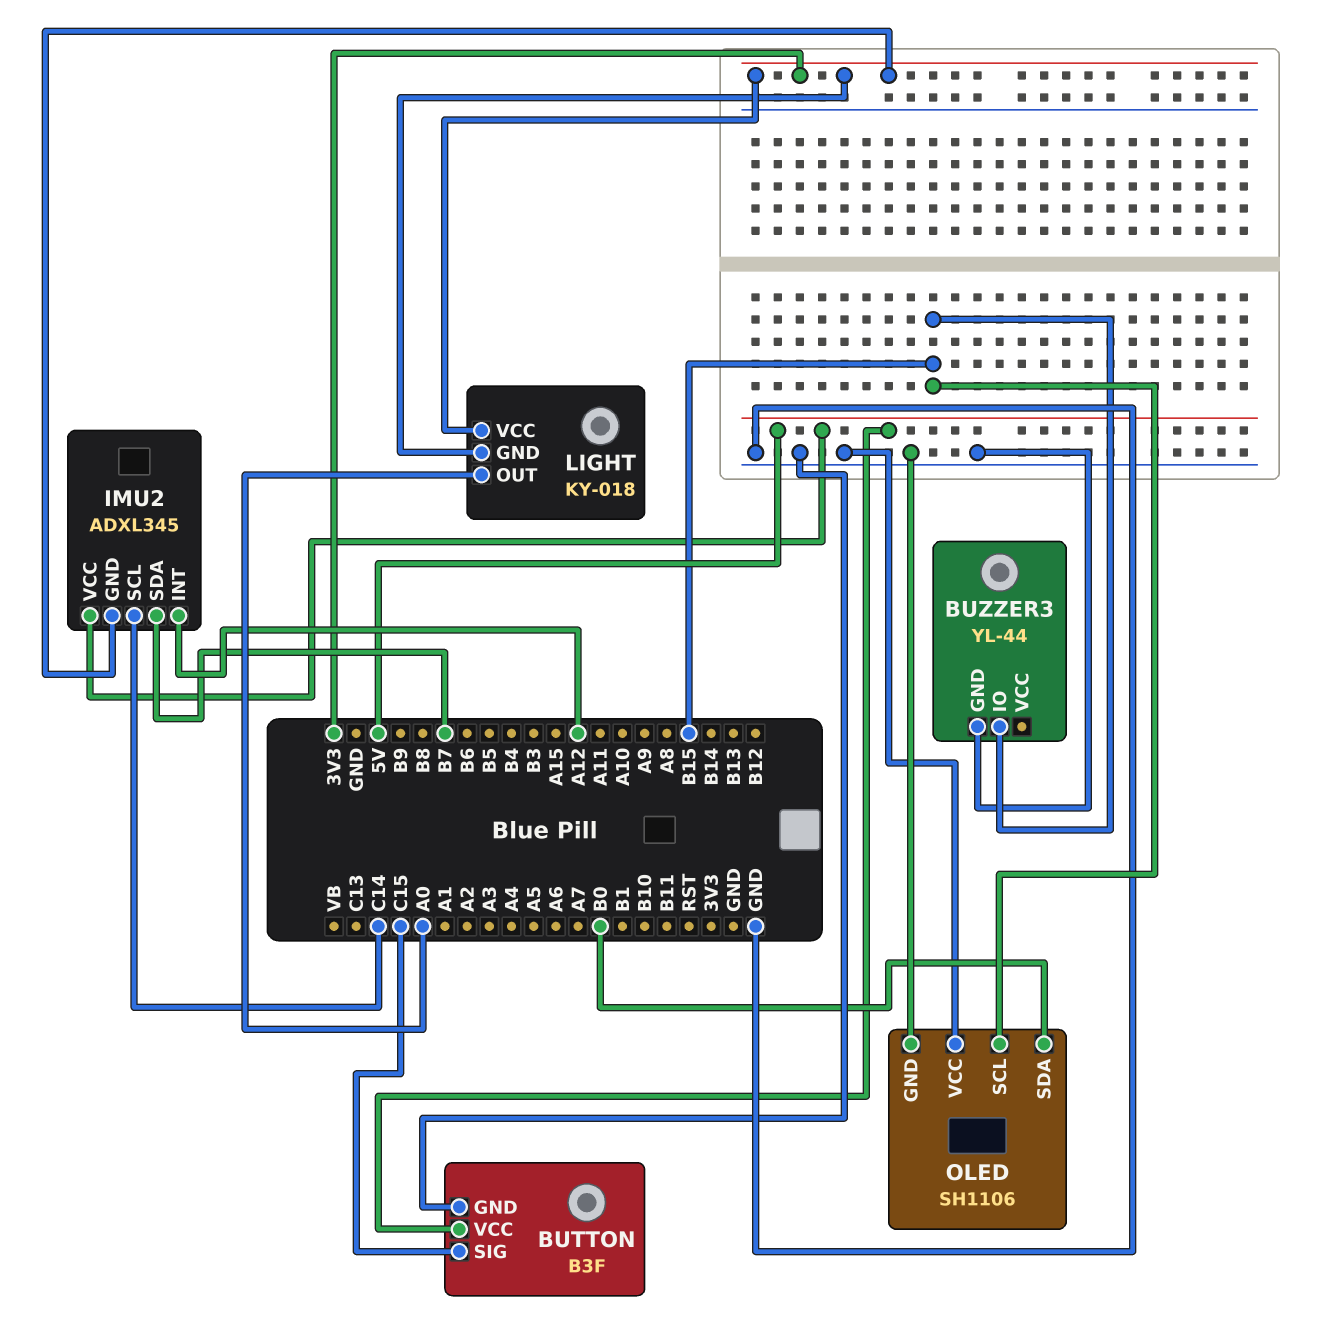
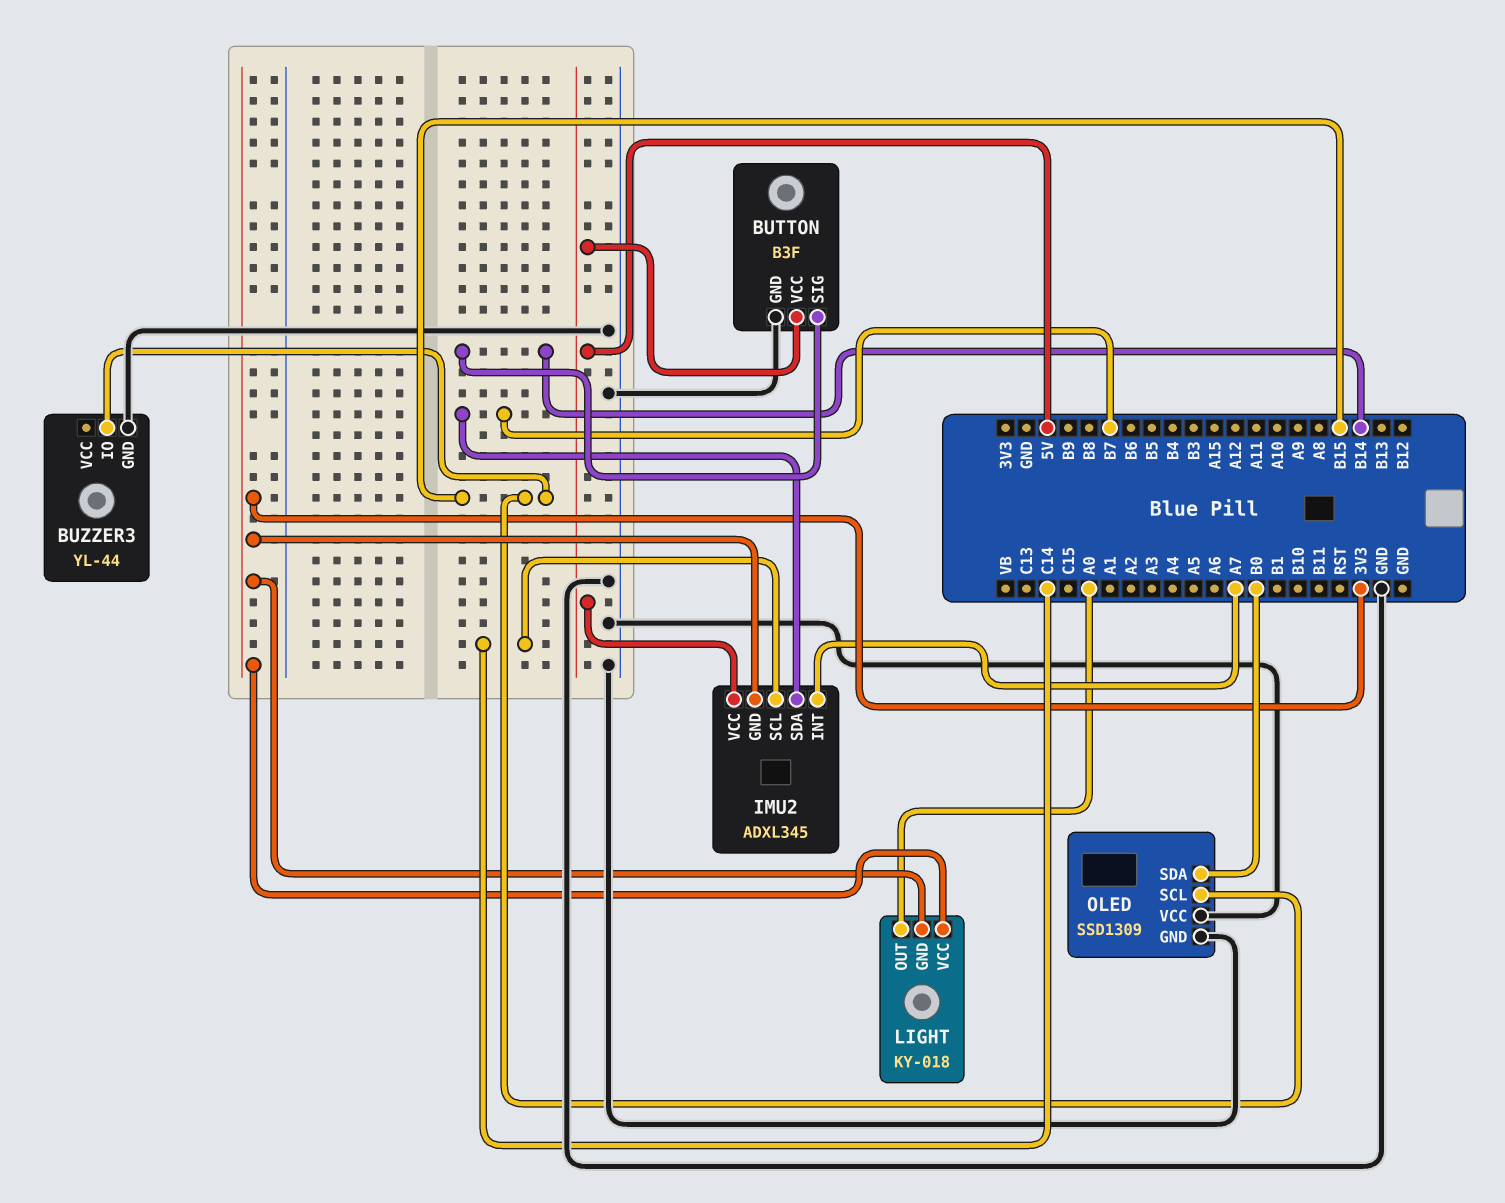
BUTTON pin SIG: C15 -> B14
IMU2 pin INT: A12 -> A7
OLED: SH1106 -> SSD1309

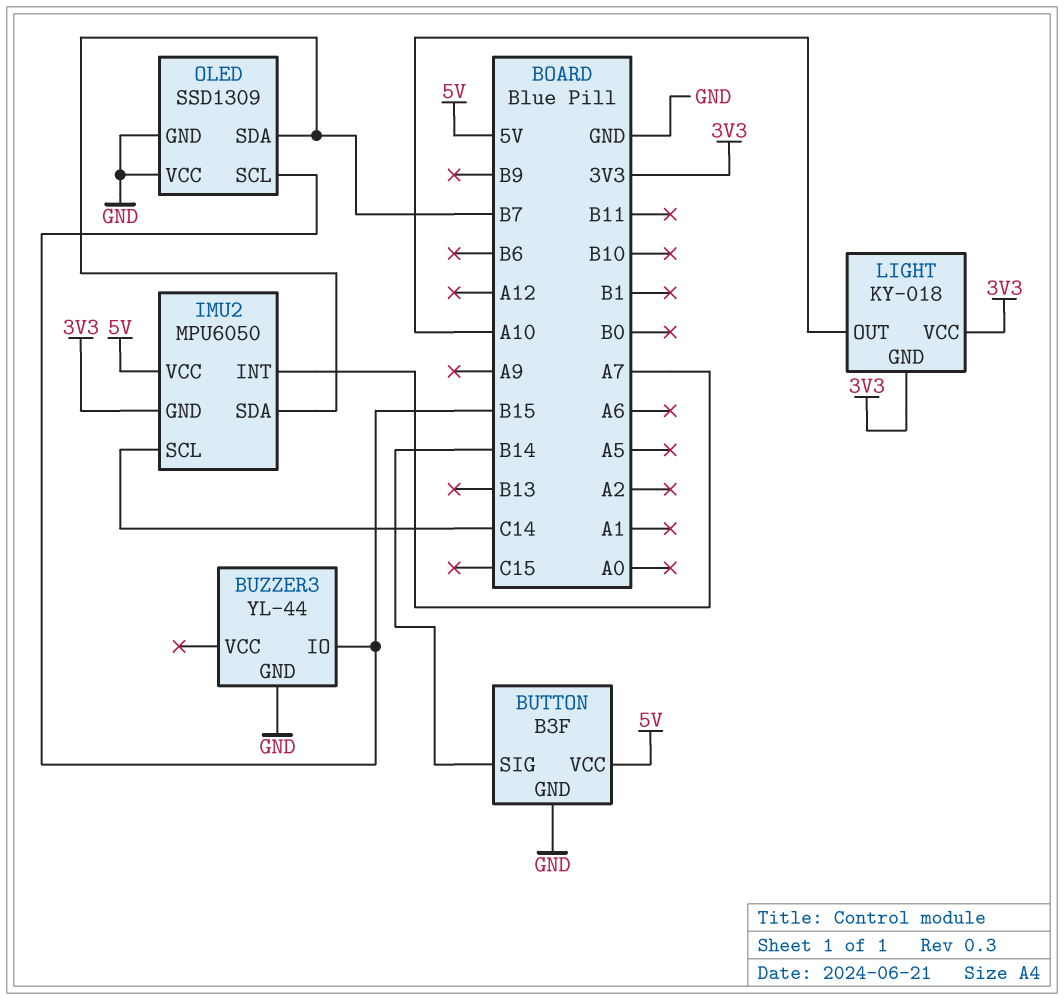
IMU2: ADXL345 -> MPU6050
LIGHT pin OUT: A0 -> A10
OLED pin SDA: B0 -> B7

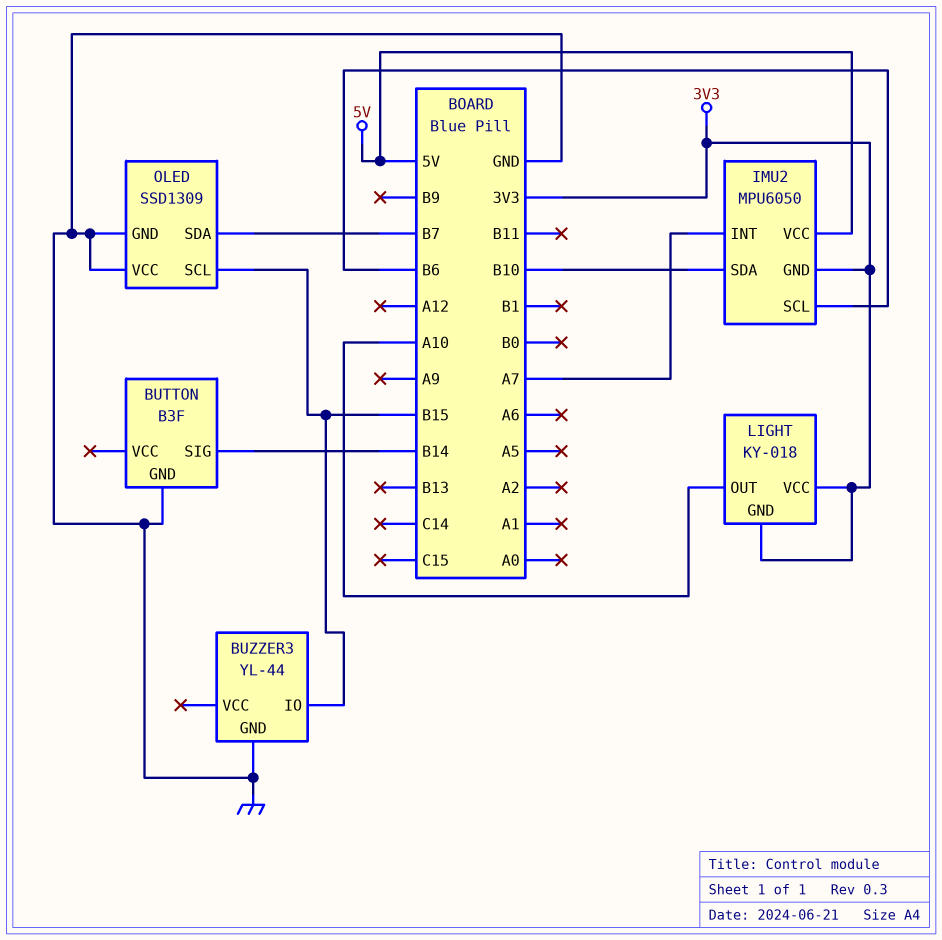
BUTTON pin VCC: 5V -> none
IMU2 pin SCL: C14 -> B6
IMU2 pin SDA: B7 -> B10

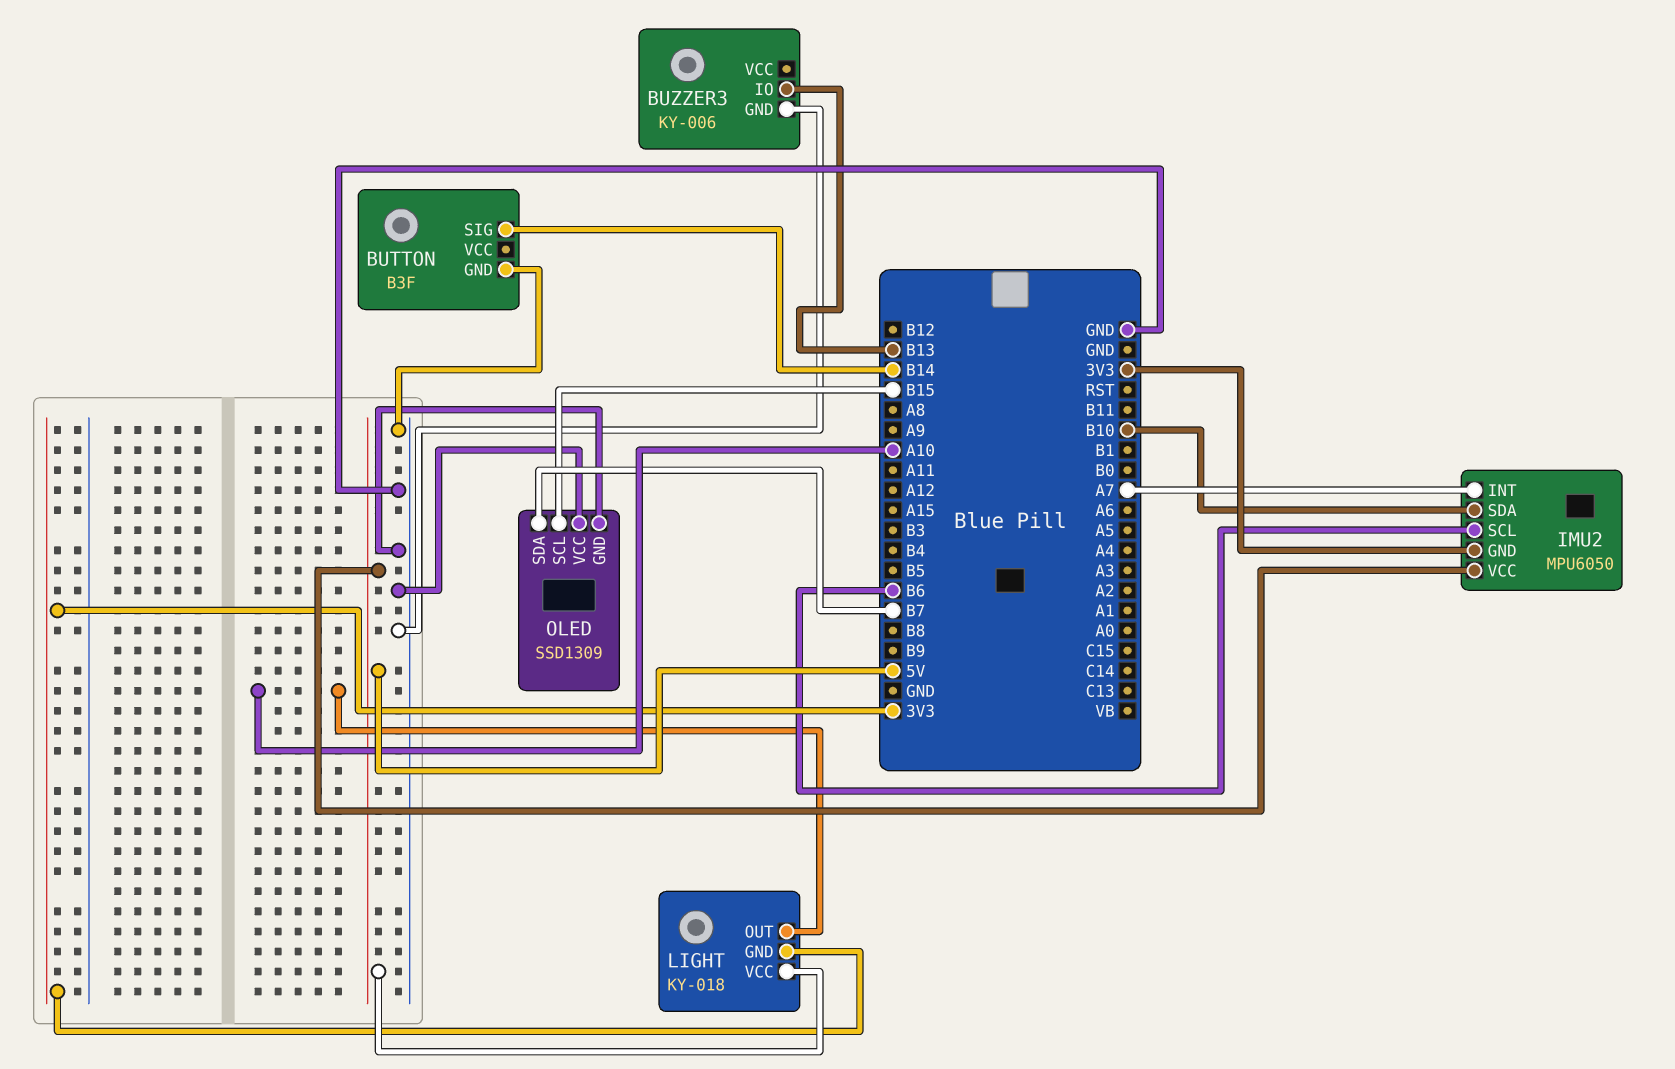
BUZZER3: YL-44 -> KY-006
BUZZER3 pin IO: B15 -> B13
LIGHT pin VCC: 3V3 -> 5V

